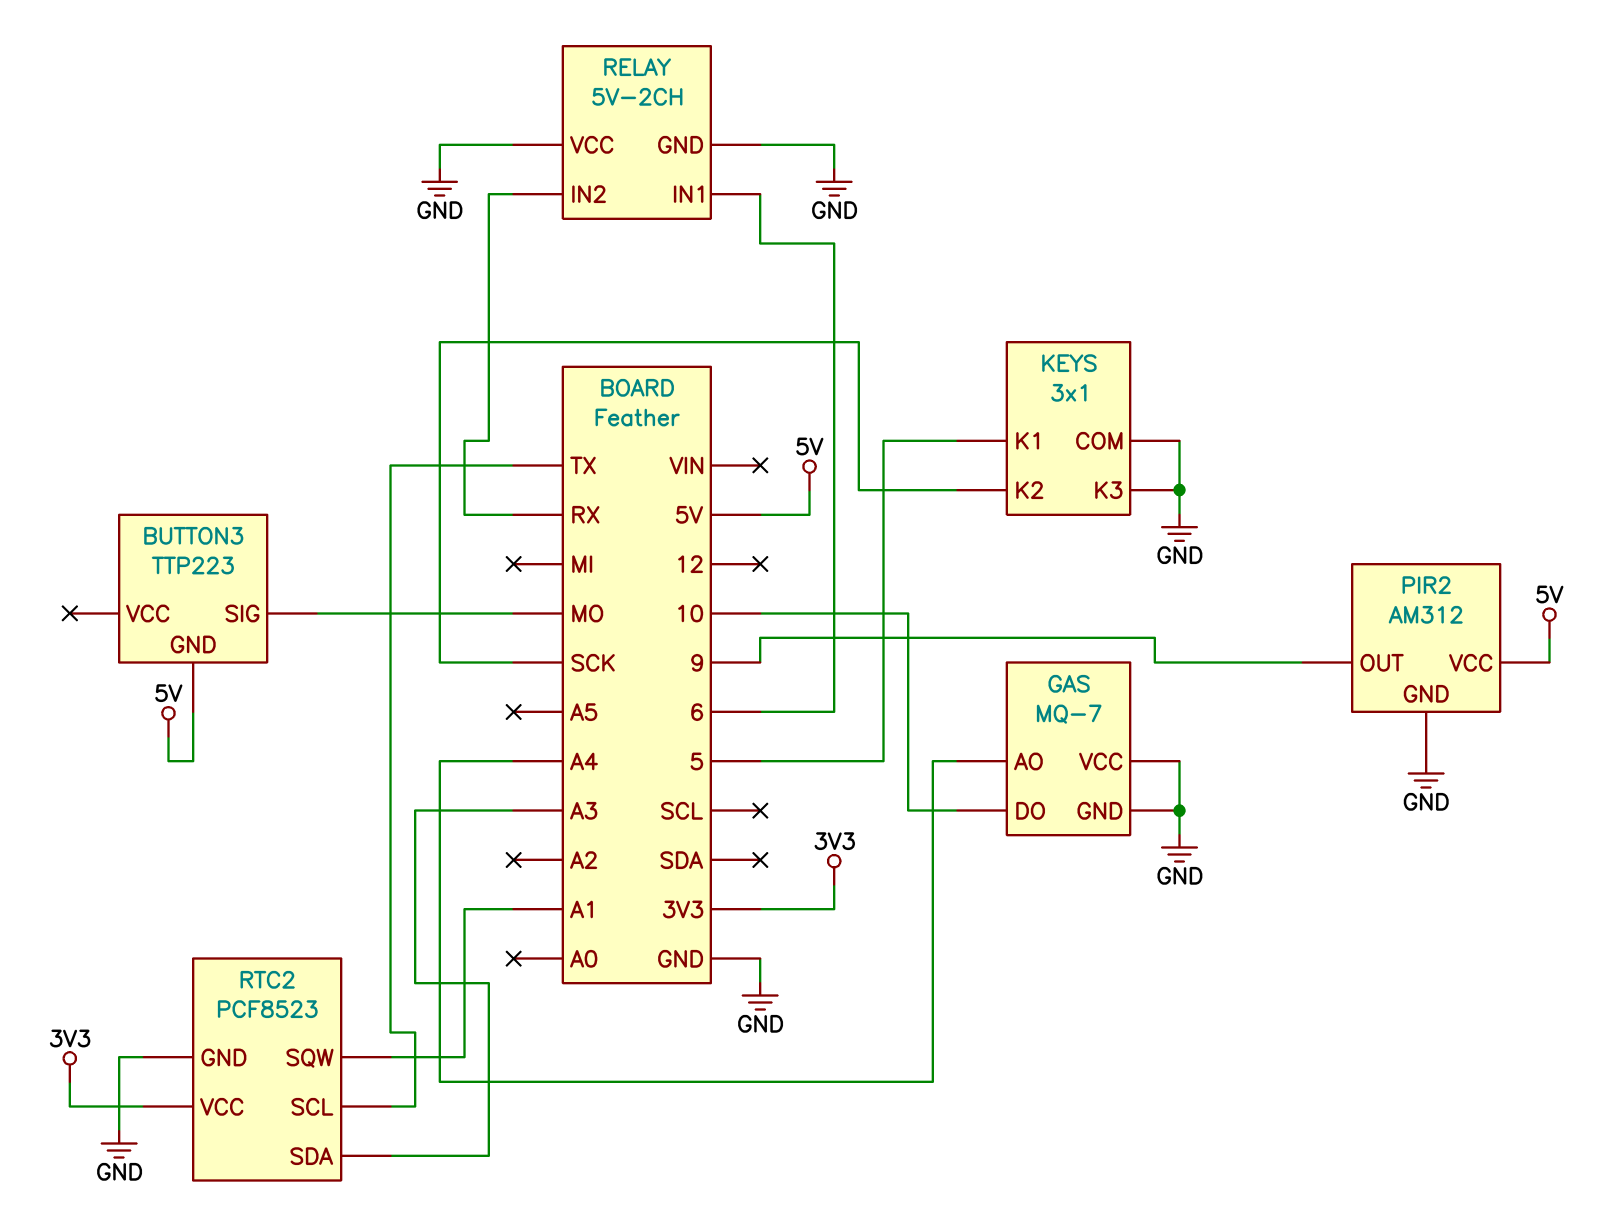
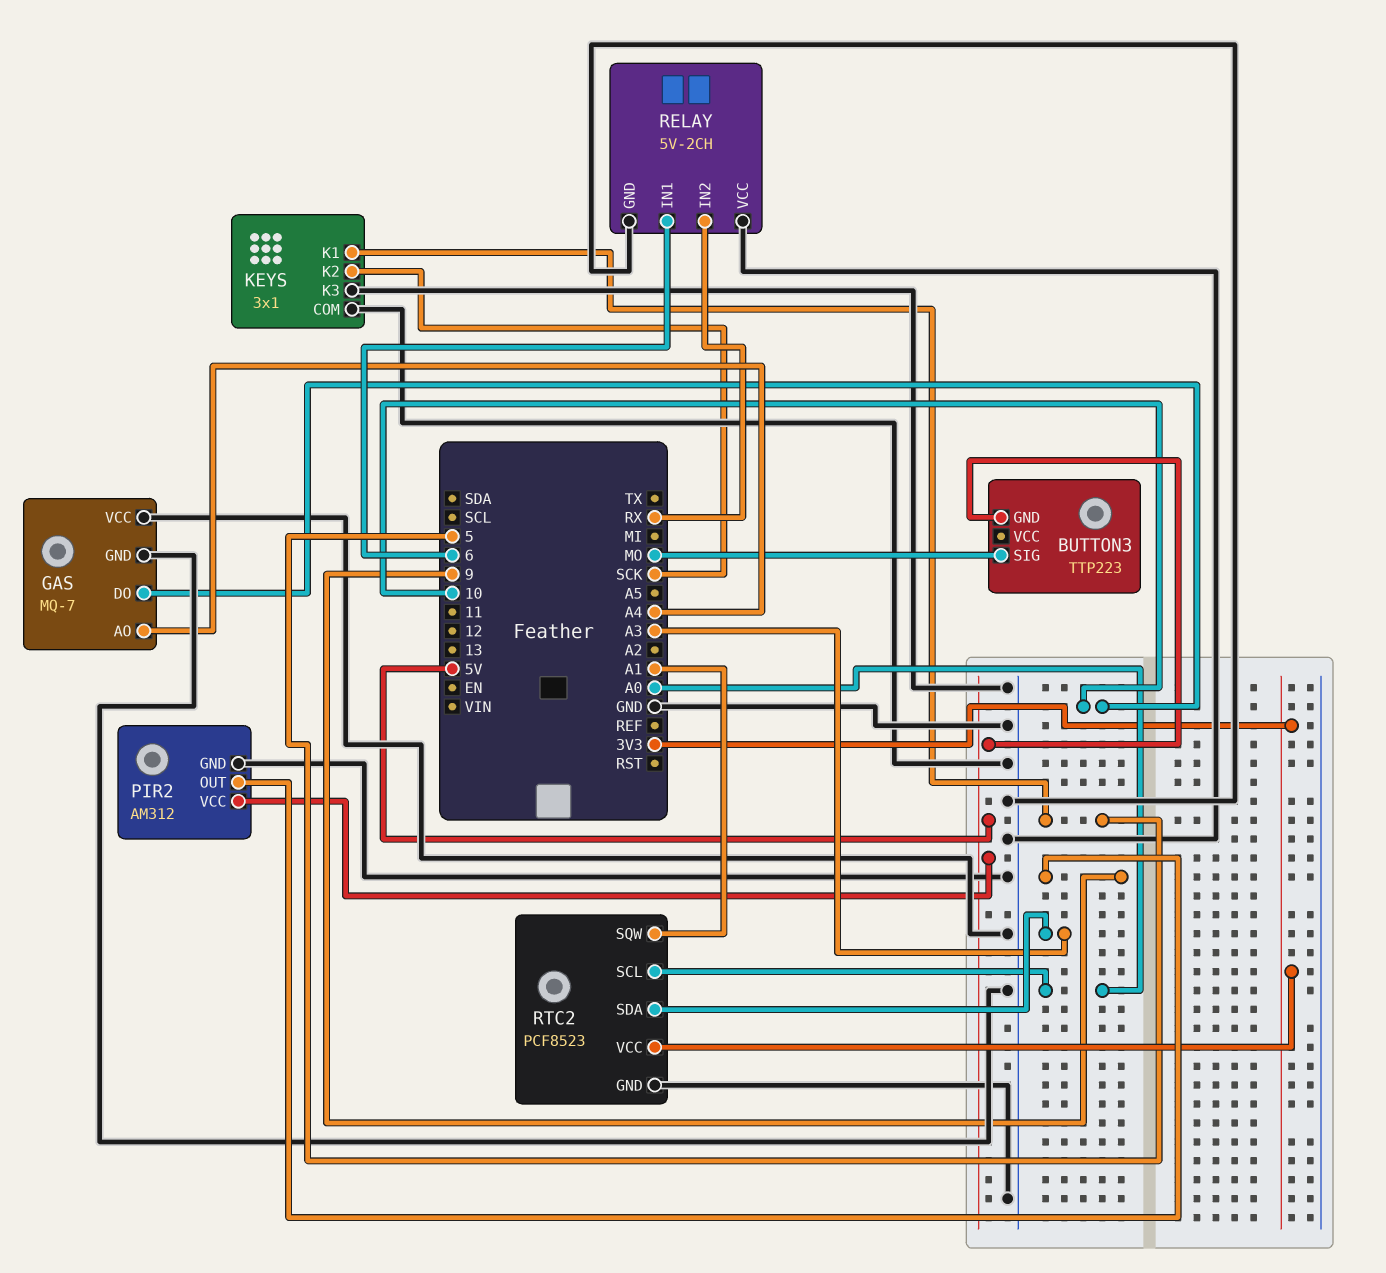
RTC2 pin SCL: TX -> A0

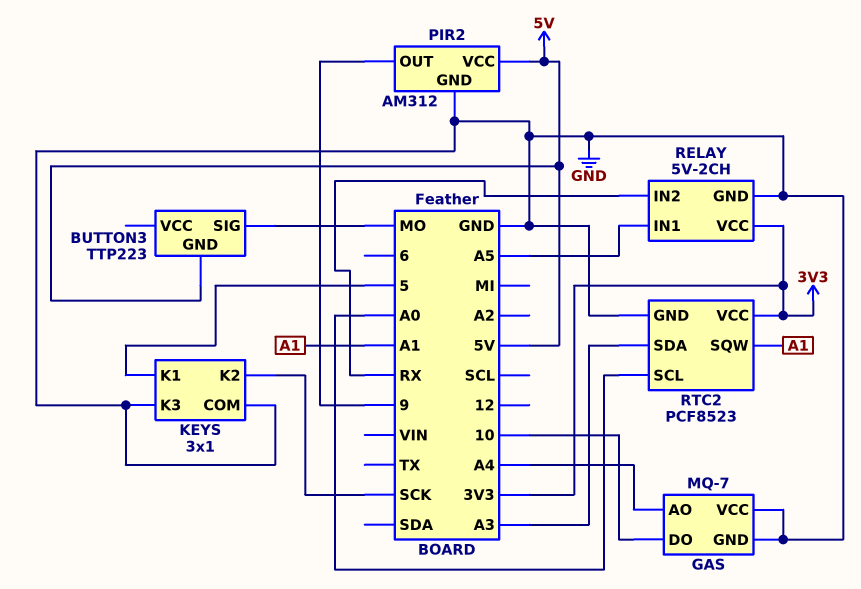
RELAY pin IN1: 6 -> A5
RELAY pin VCC: GND -> 3V3

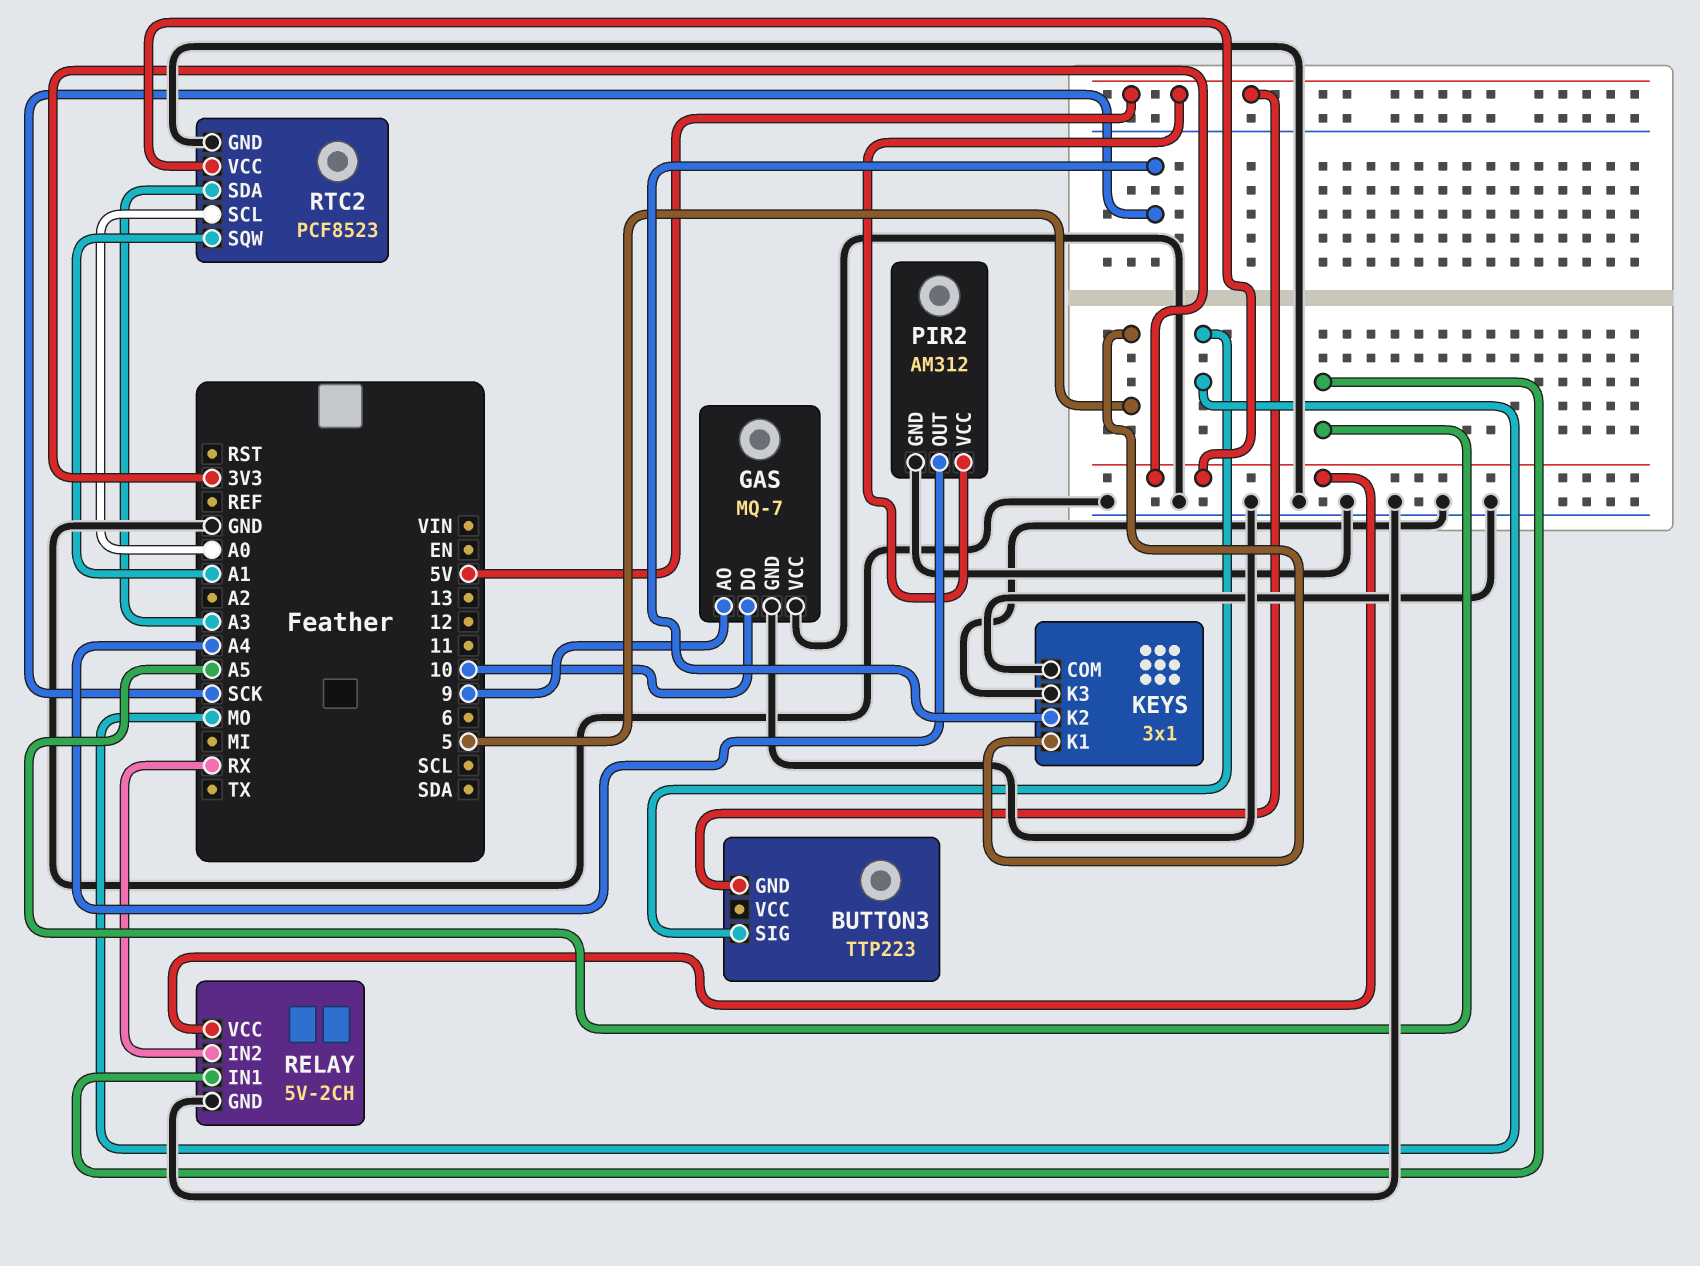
GAS pin AO: A4 -> 9
PIR2 pin OUT: 9 -> A4

